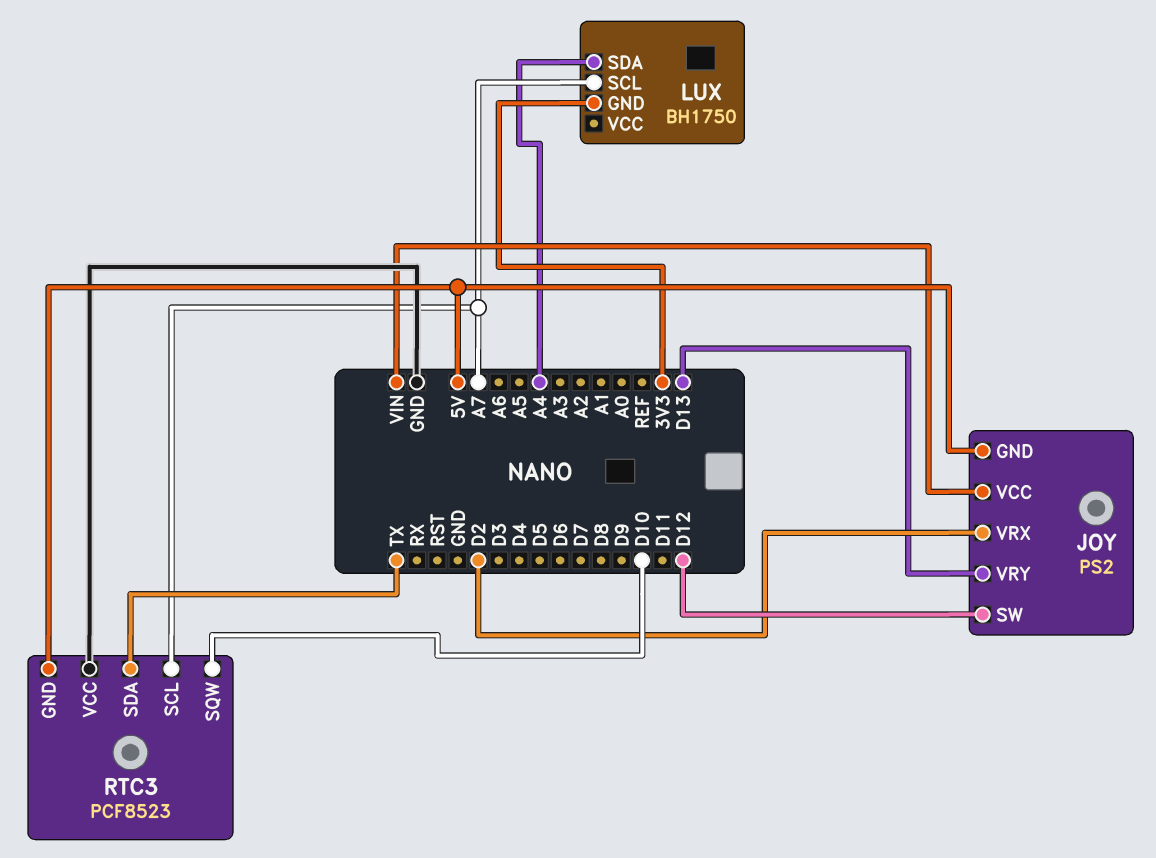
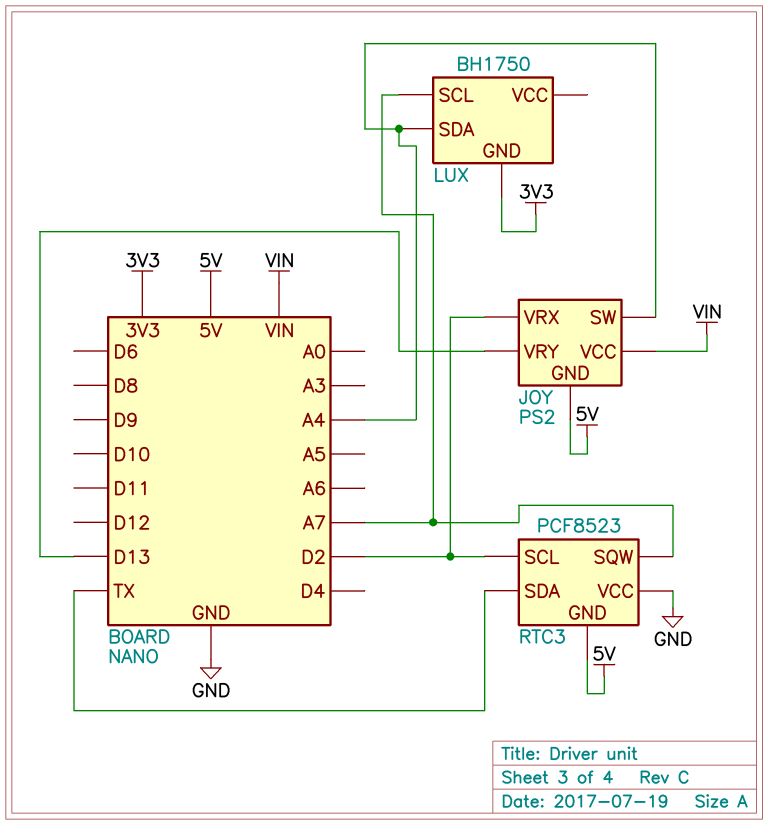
JOY pin SW: D12 -> A4
RTC3 pin SCL: A7 -> D2
RTC3 pin SQW: D10 -> A7

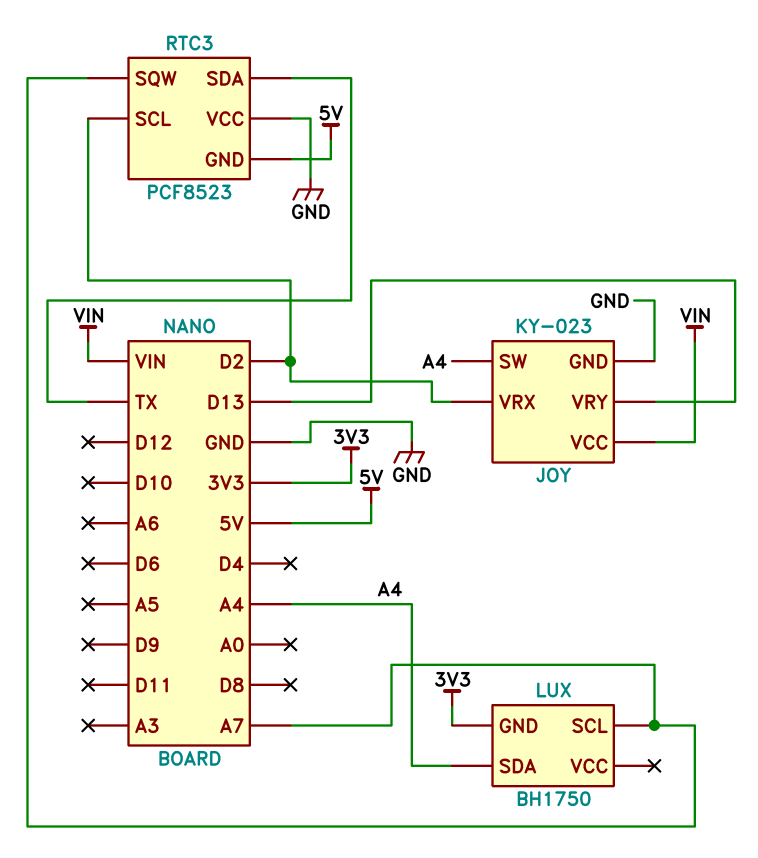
JOY: PS2 -> KY-023
JOY pin GND: 5V -> GND

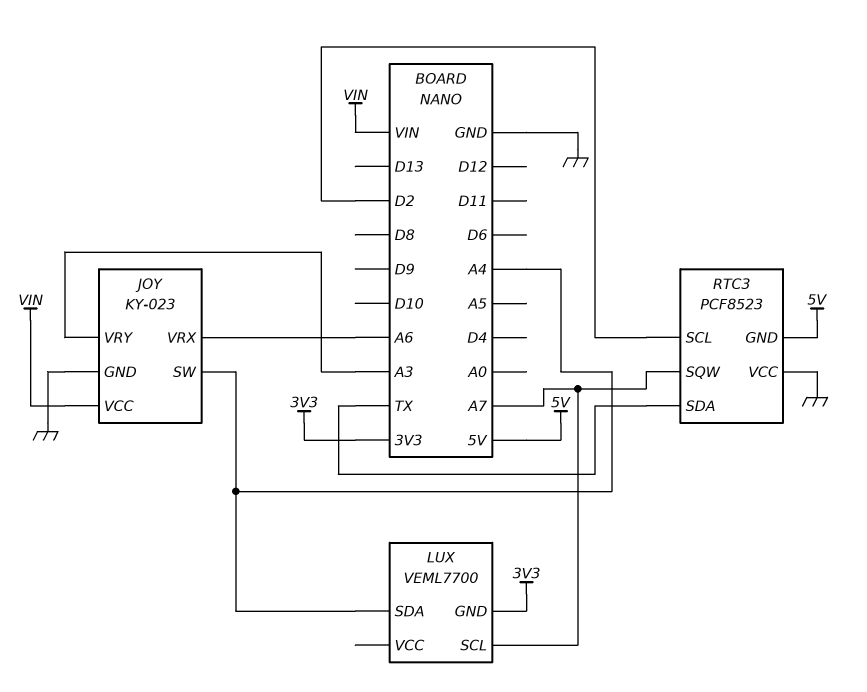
JOY pin VRX: D2 -> A6
JOY pin VRY: D13 -> A3
LUX: BH1750 -> VEML7700

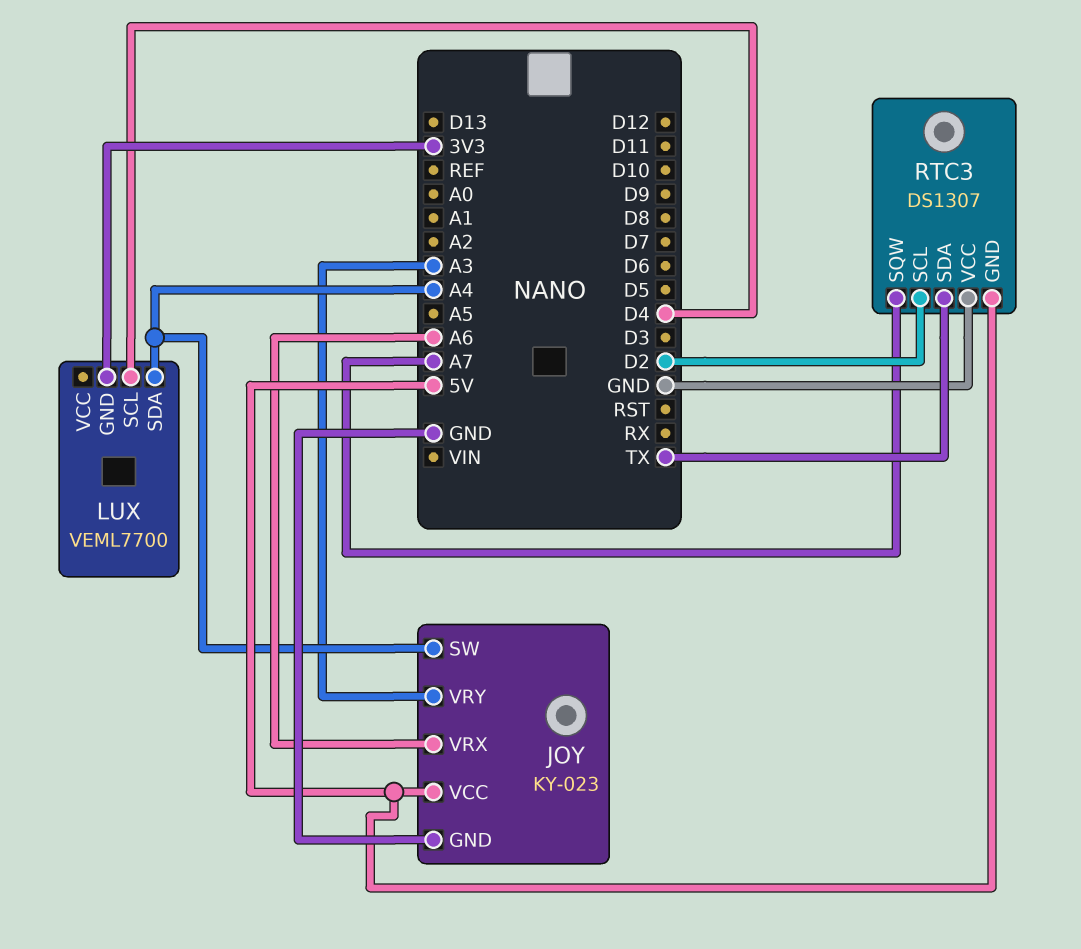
JOY pin VCC: VIN -> 5V
LUX pin SCL: A7 -> D4
RTC3: PCF8523 -> DS1307

